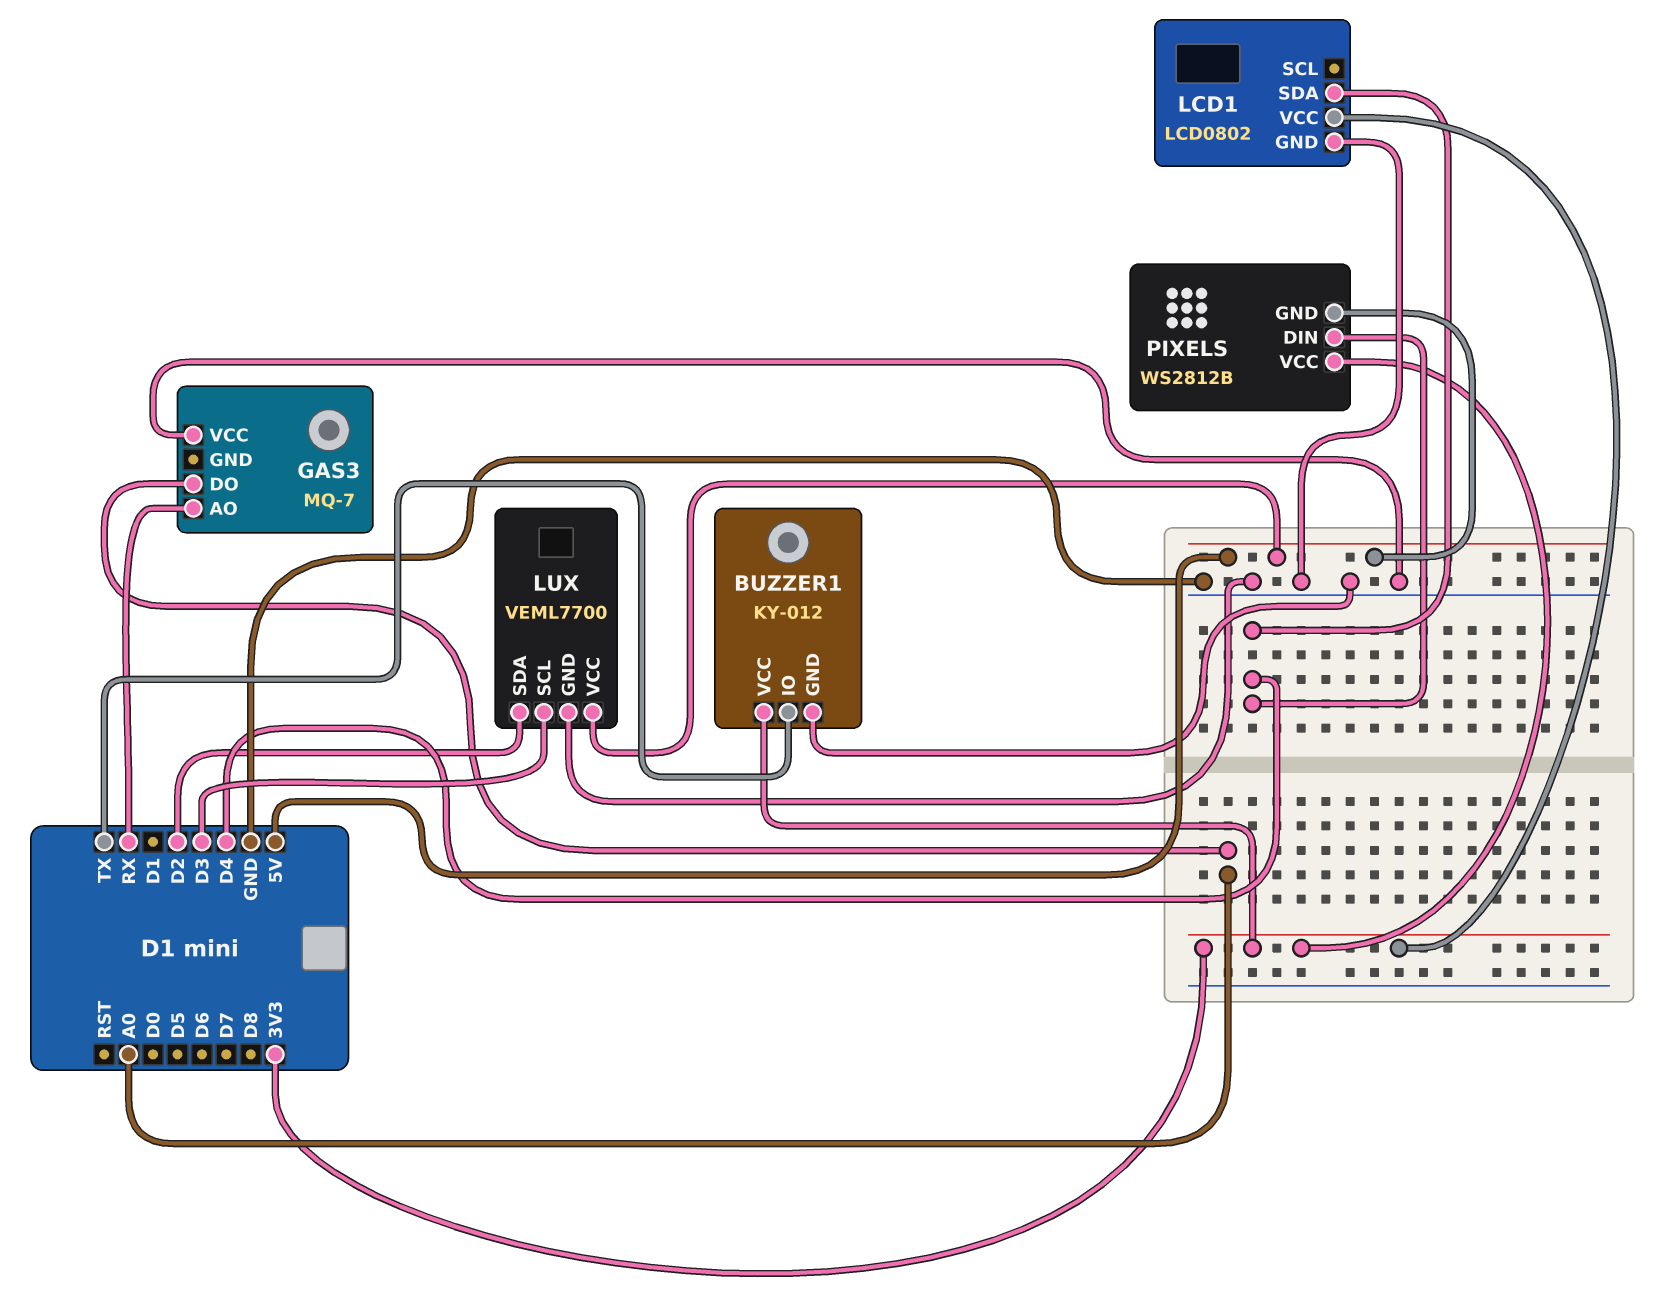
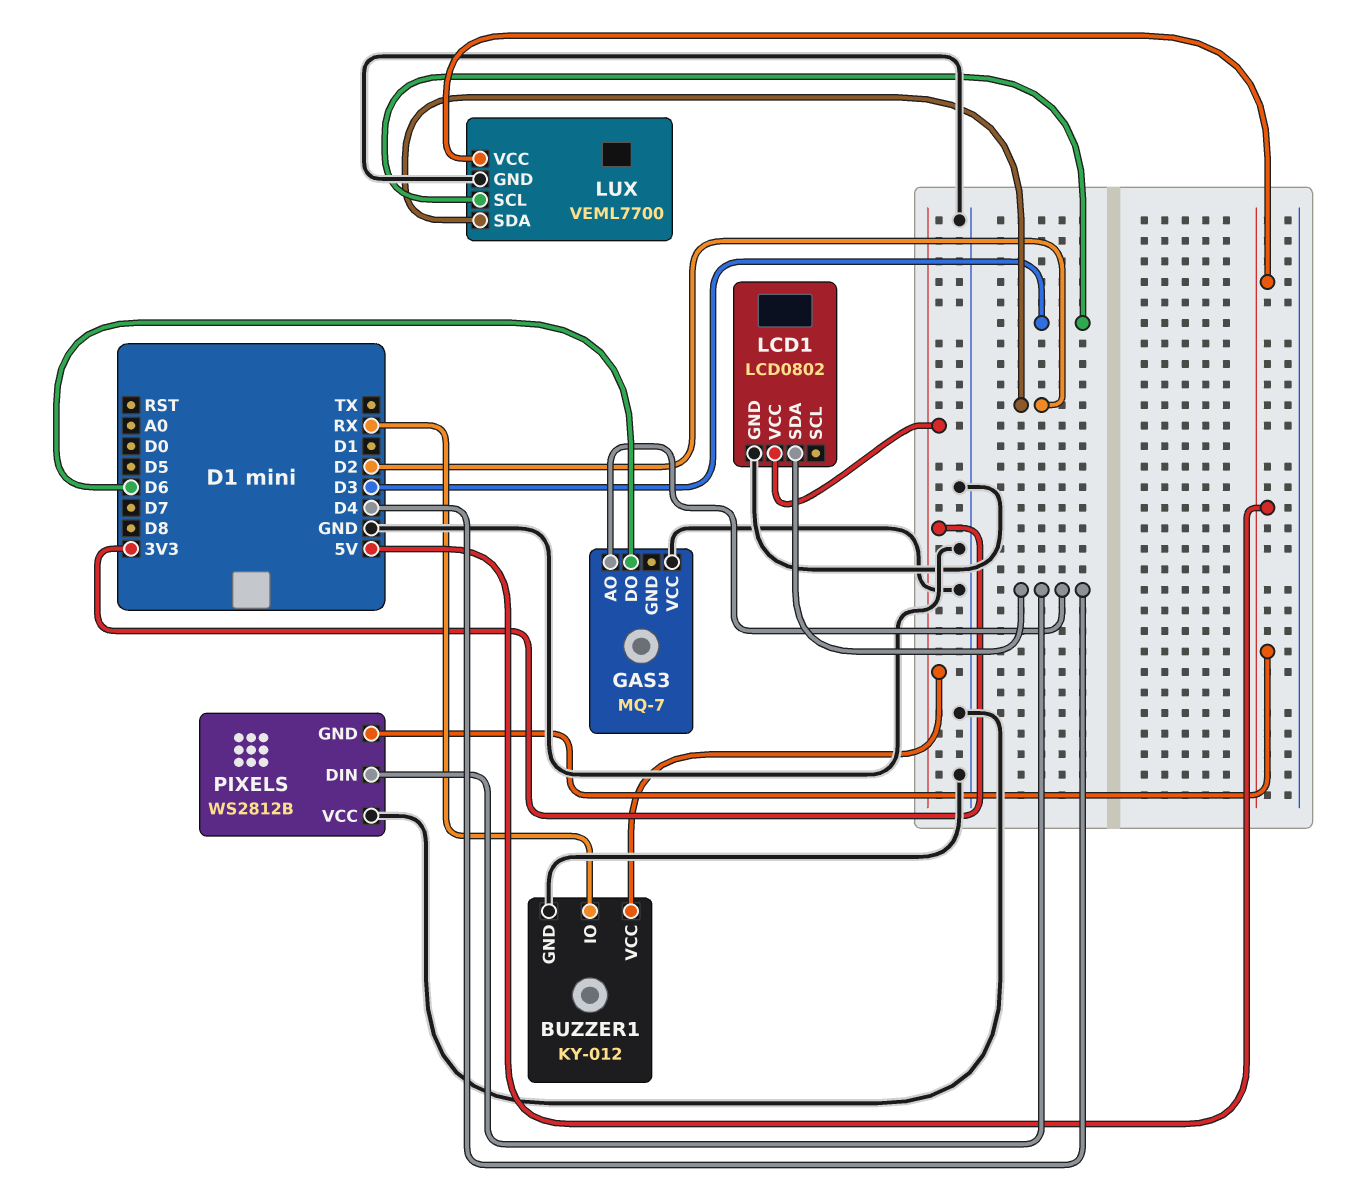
BUZZER1 pin IO: TX -> RX
GAS3 pin AO: RX -> D4
GAS3 pin DO: A0 -> D6
PIXELS pin VCC: 3V3 -> GND

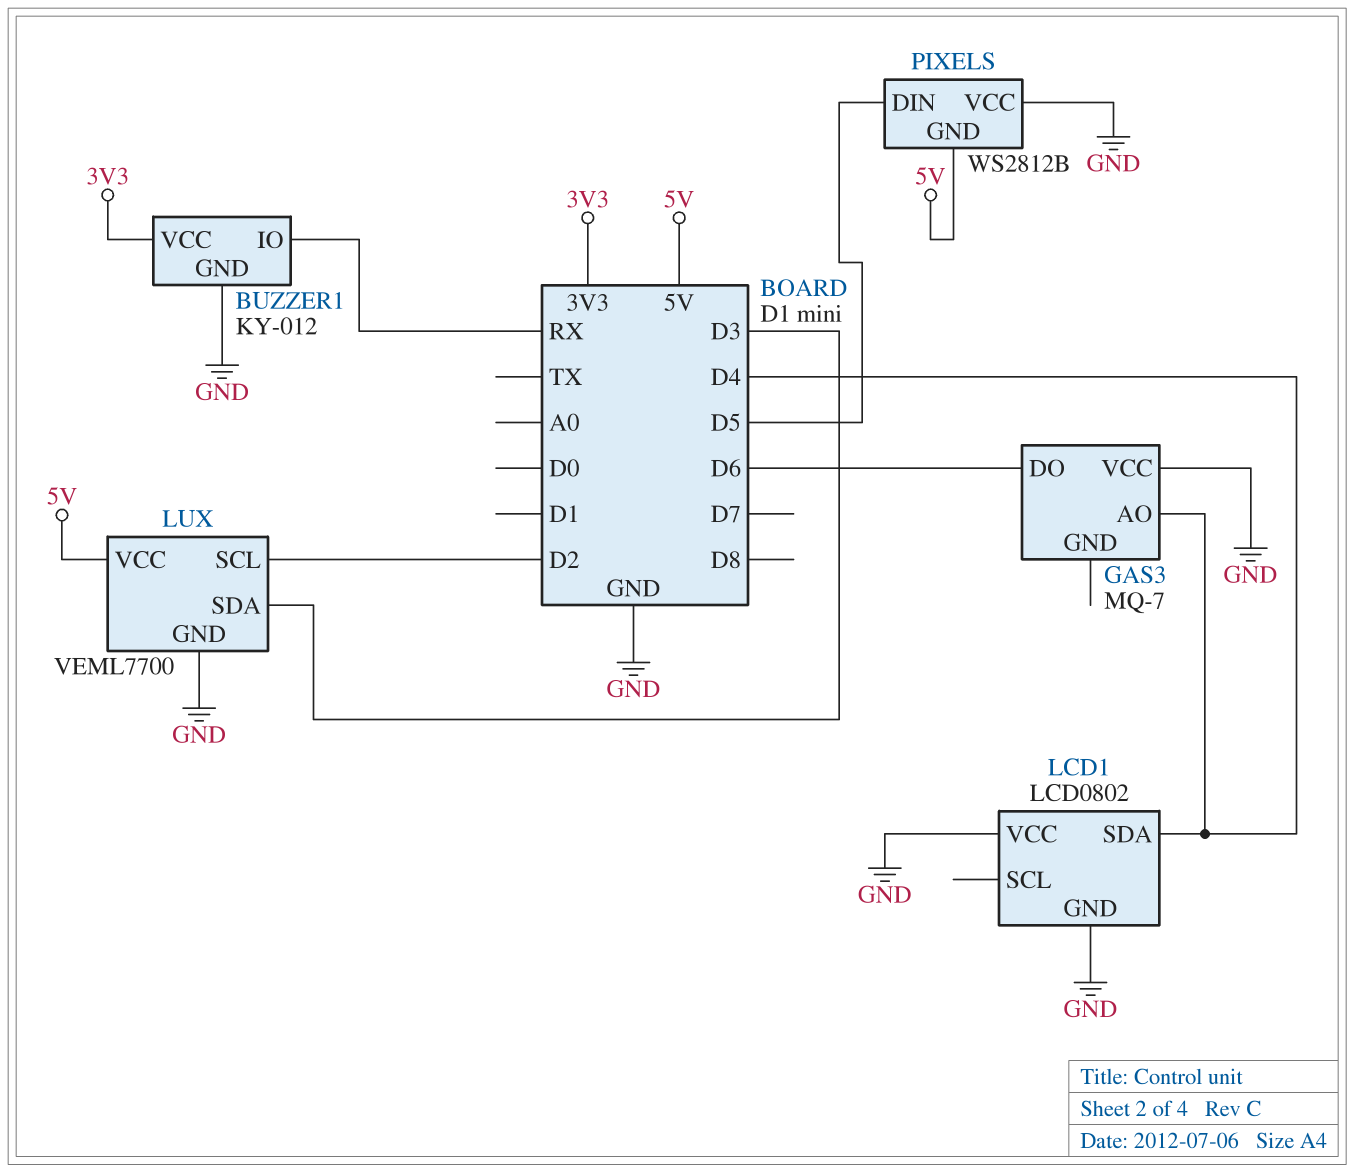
LCD1 pin VCC: 3V3 -> GND
LUX pin SCL: D3 -> D2
LUX pin SDA: D2 -> D3
PIXELS pin DIN: D4 -> D5

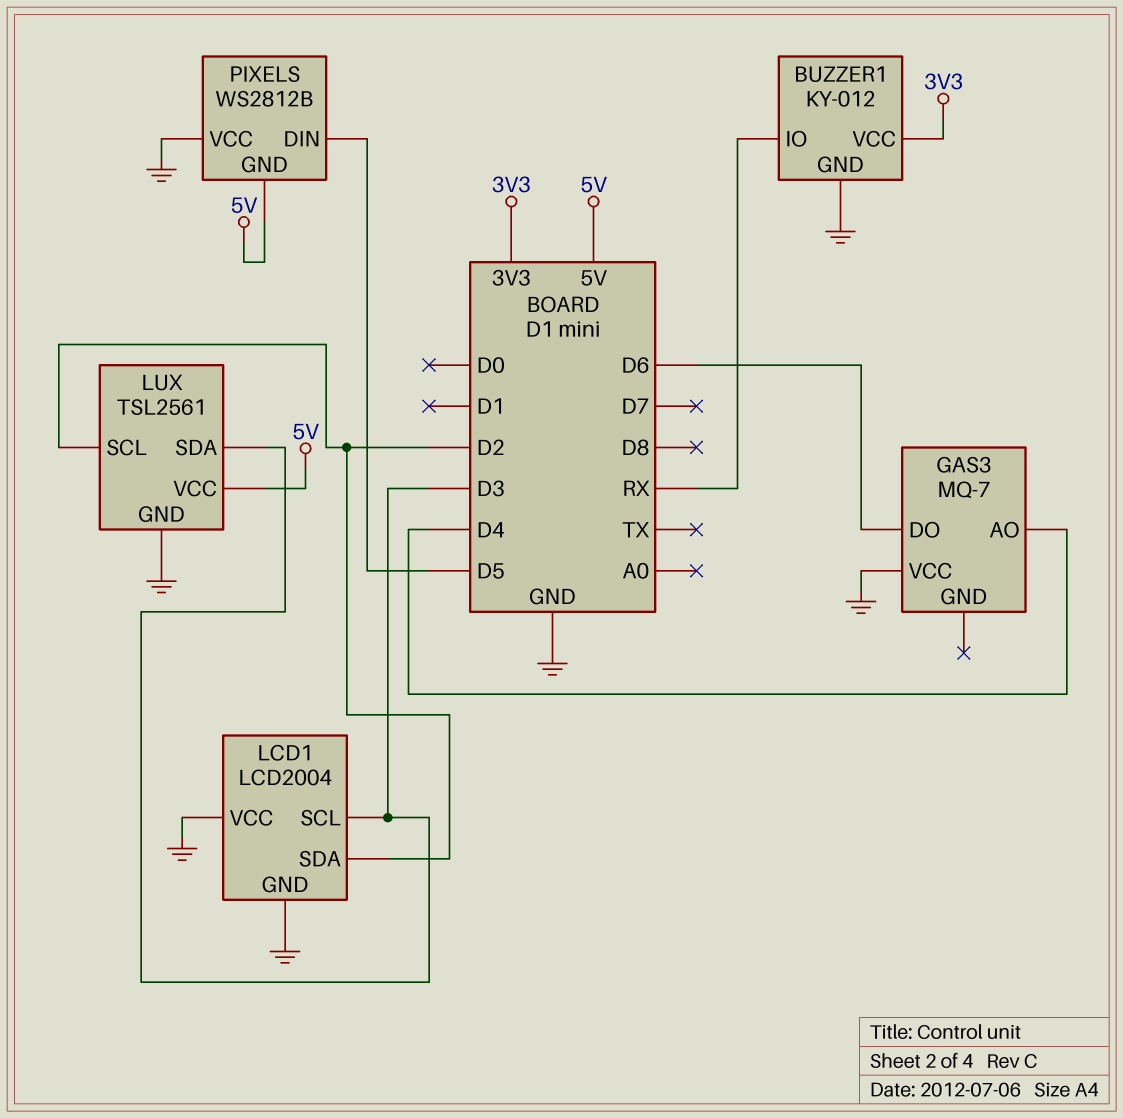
LCD1: LCD0802 -> LCD2004
LCD1 pin SCL: none -> D3
LCD1 pin SDA: D4 -> D2
LUX: VEML7700 -> TSL2561

